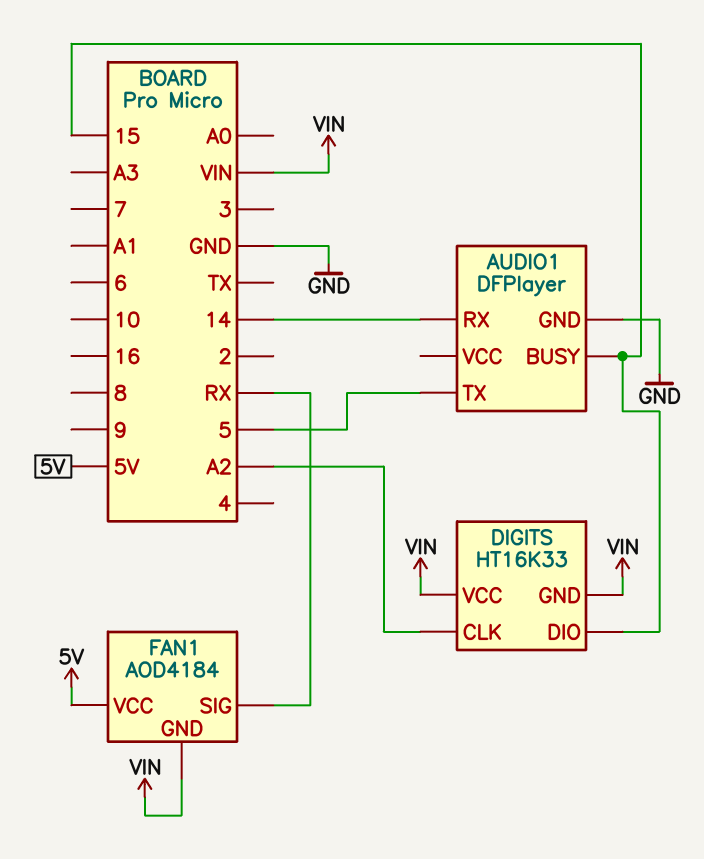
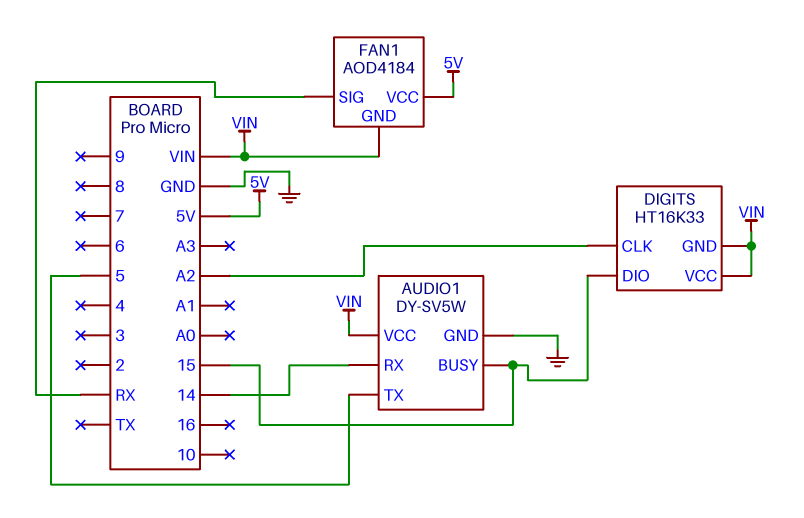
AUDIO1: DFPlayer -> DY-SV5W
AUDIO1 pin VCC: none -> VIN

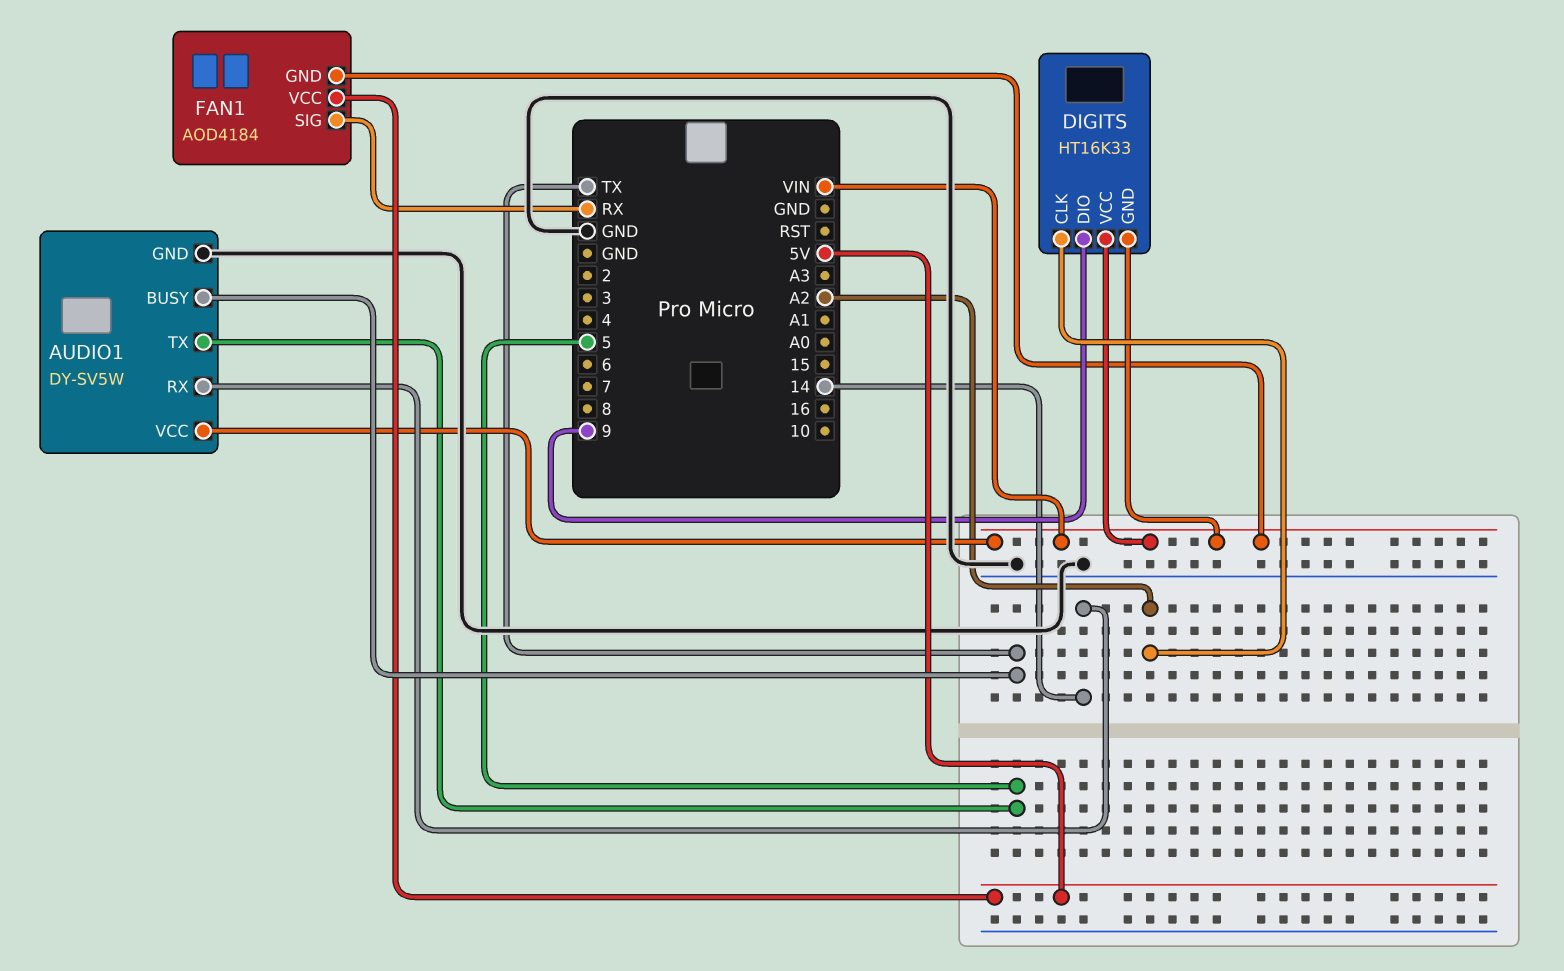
AUDIO1 pin BUSY: 15 -> TX
DIGITS pin DIO: 15 -> 9

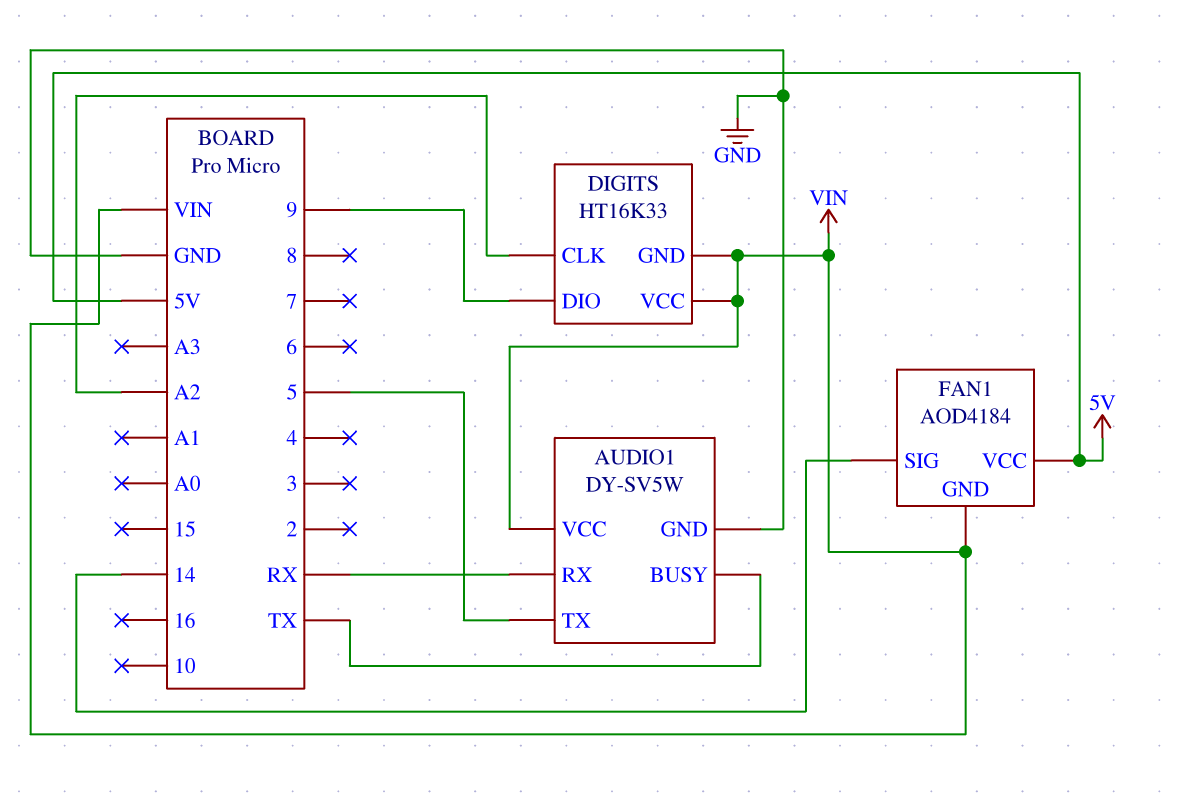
AUDIO1 pin RX: 14 -> RX
FAN1 pin SIG: RX -> 14

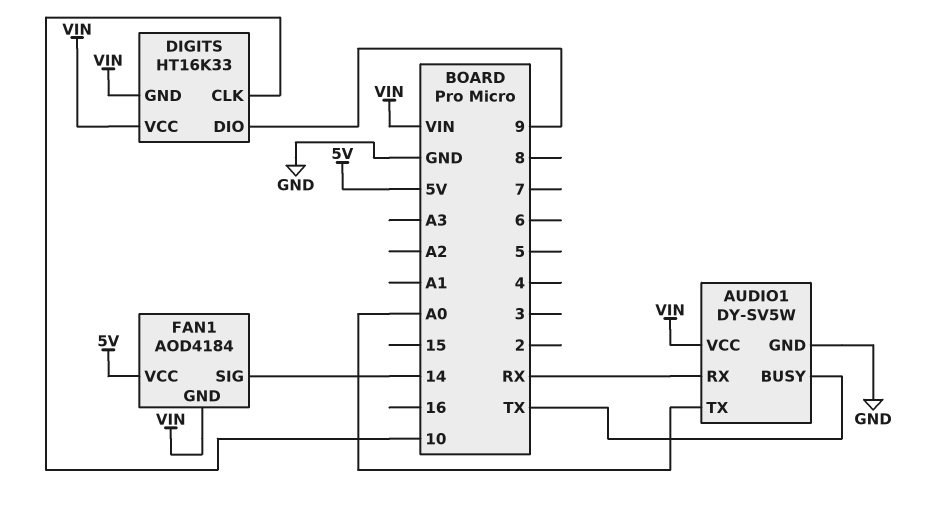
AUDIO1 pin TX: 5 -> A0
DIGITS pin CLK: A2 -> 10

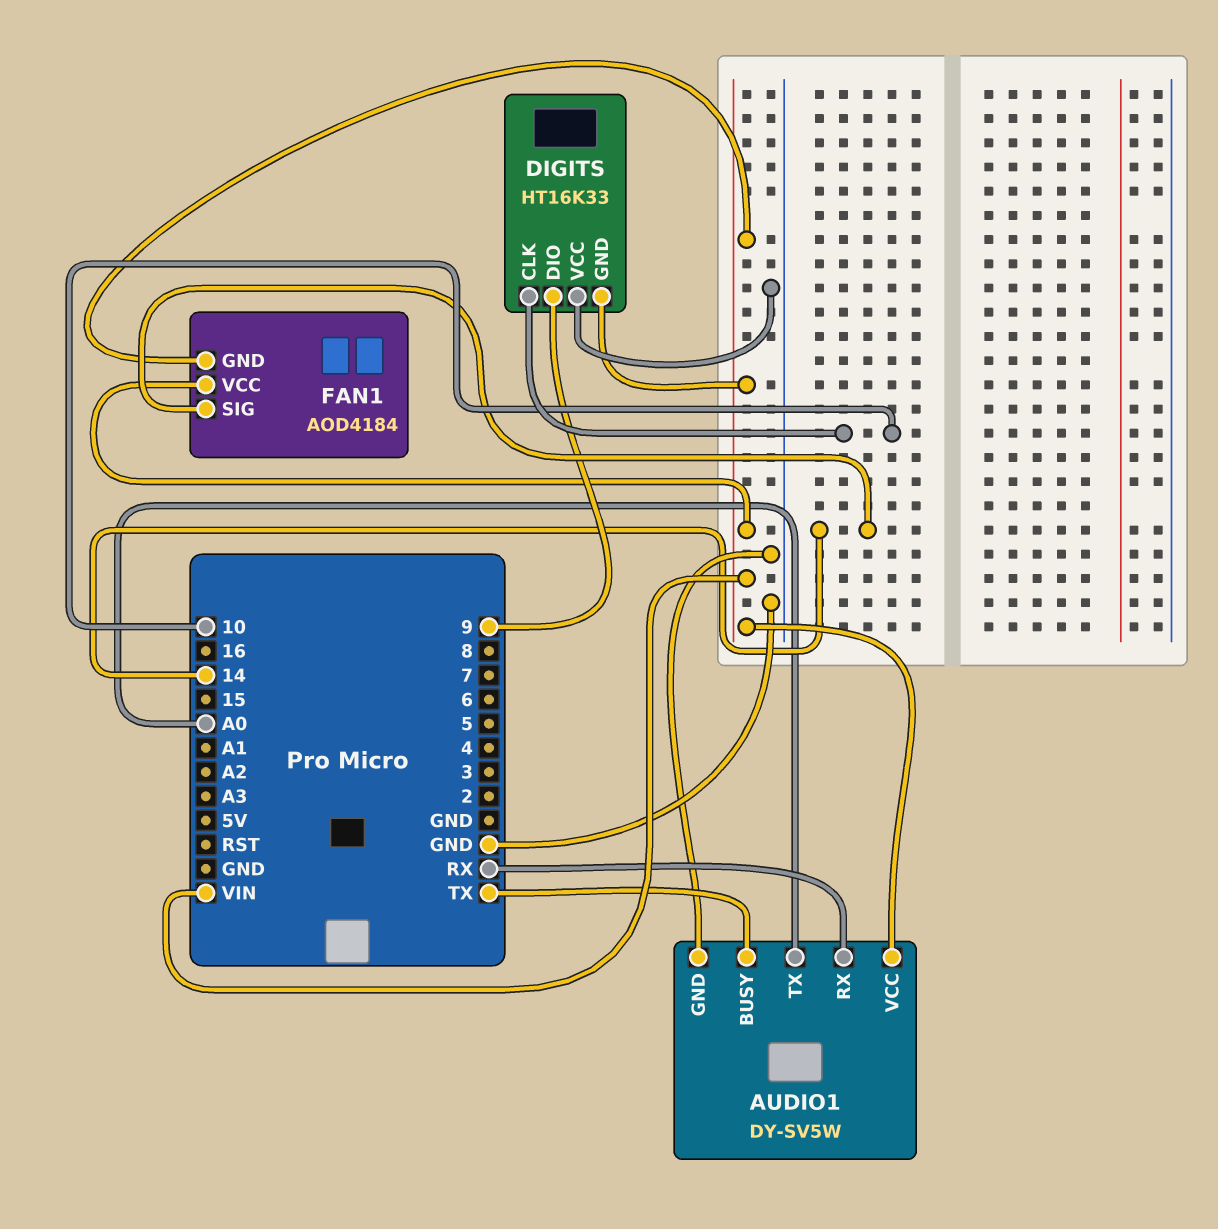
DIGITS pin VCC: VIN -> GND
FAN1 pin VCC: 5V -> VIN

